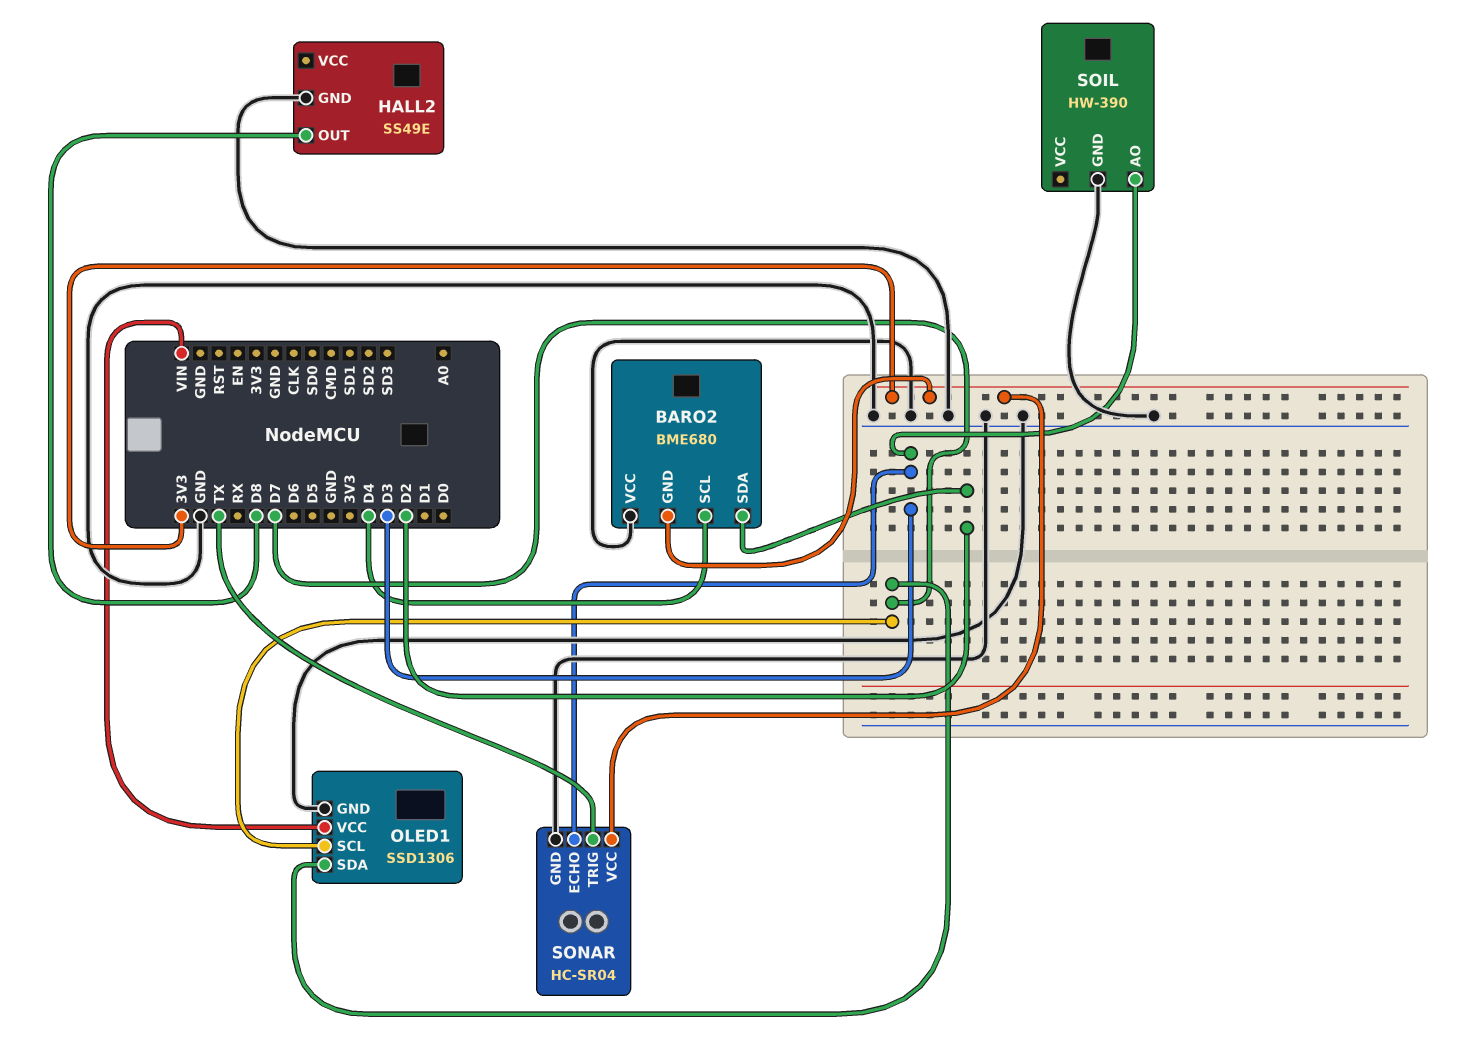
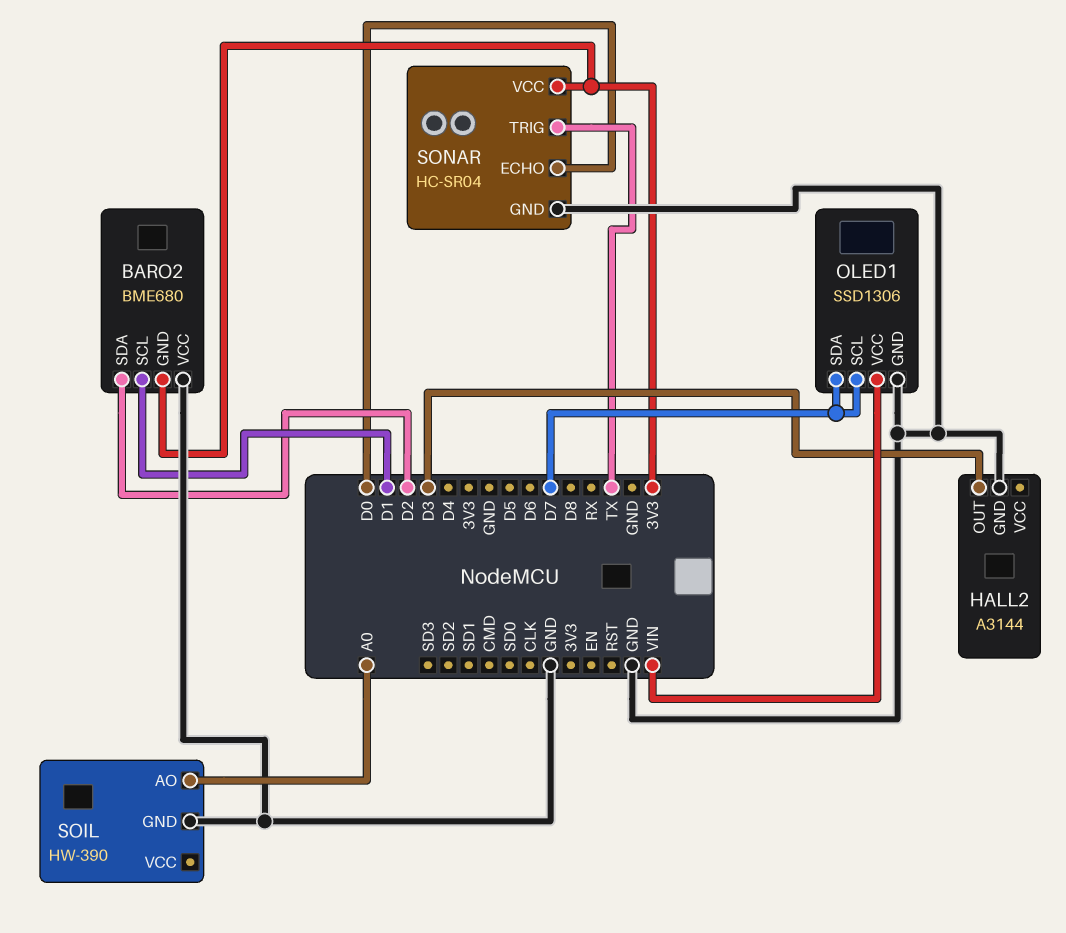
BARO2 pin SCL: D4 -> D1
HALL2: SS49E -> A3144
HALL2 pin OUT: D8 -> D3
SOIL pin AO: D3 -> A0
SONAR pin ECHO: D3 -> D0

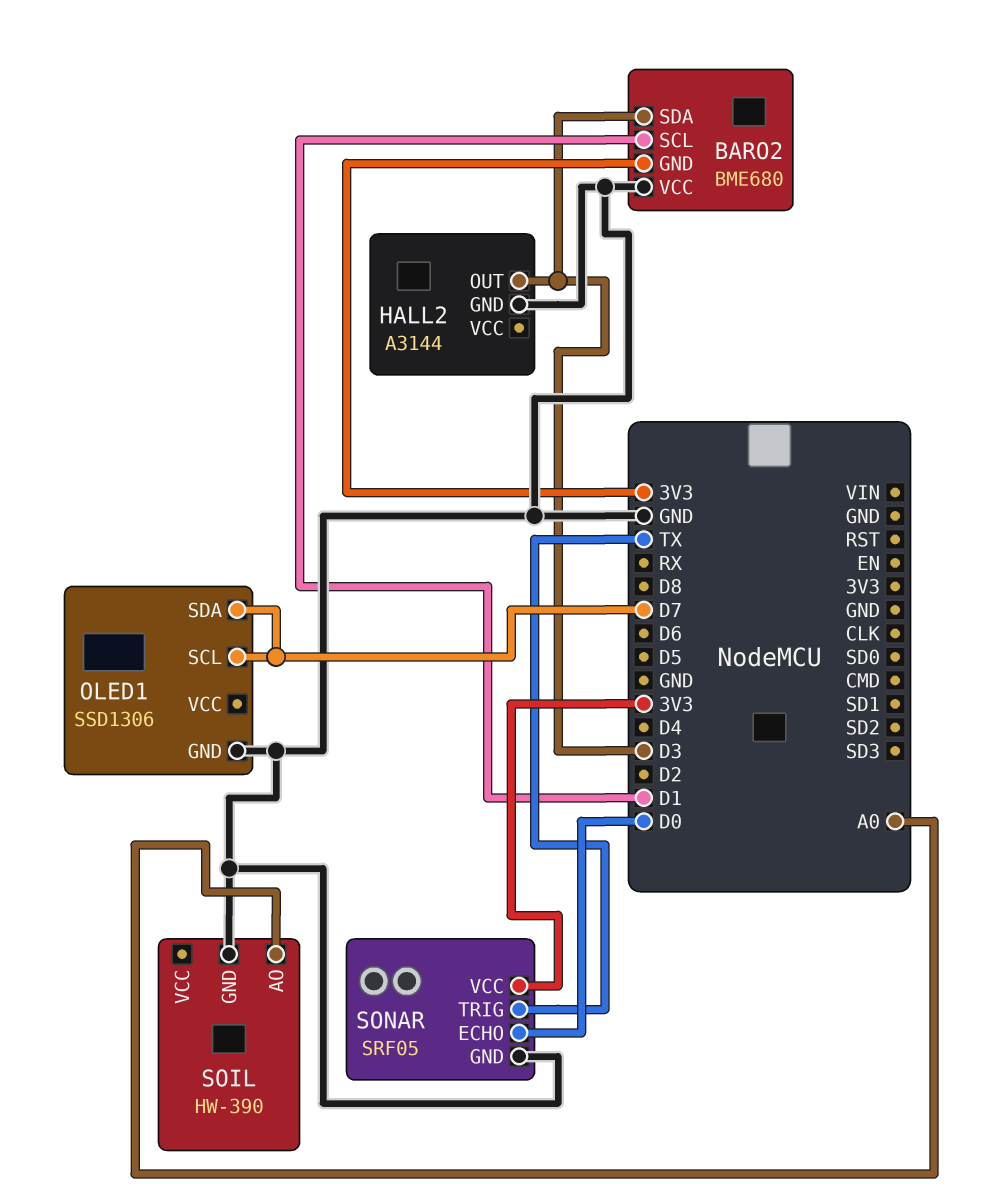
BARO2 pin SDA: D2 -> D3
OLED1 pin VCC: VIN -> none
SONAR: HC-SR04 -> SRF05

